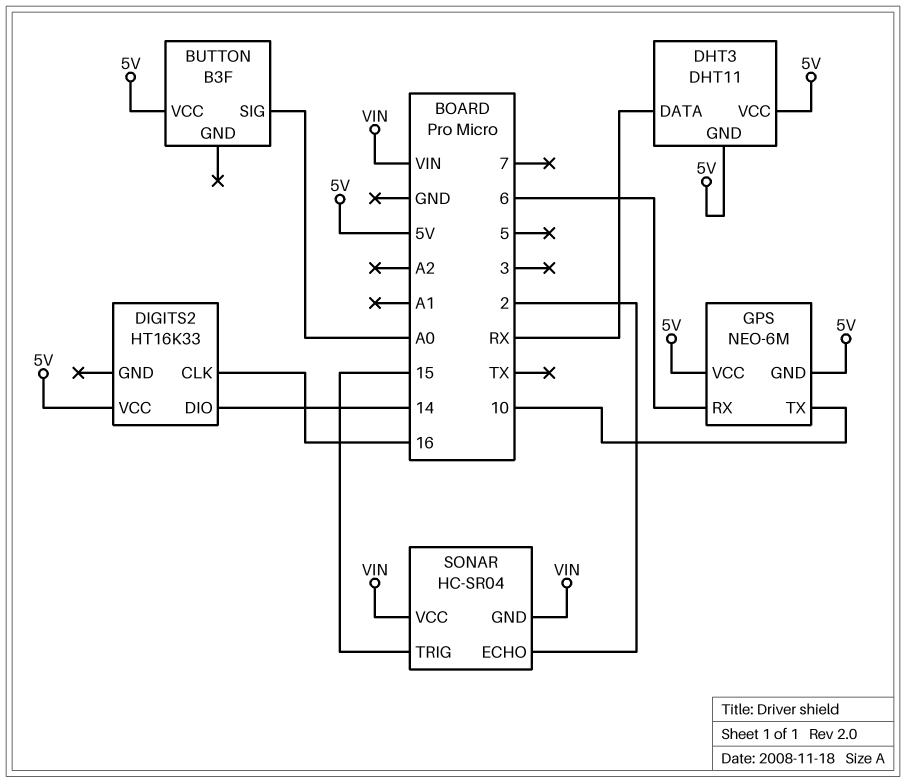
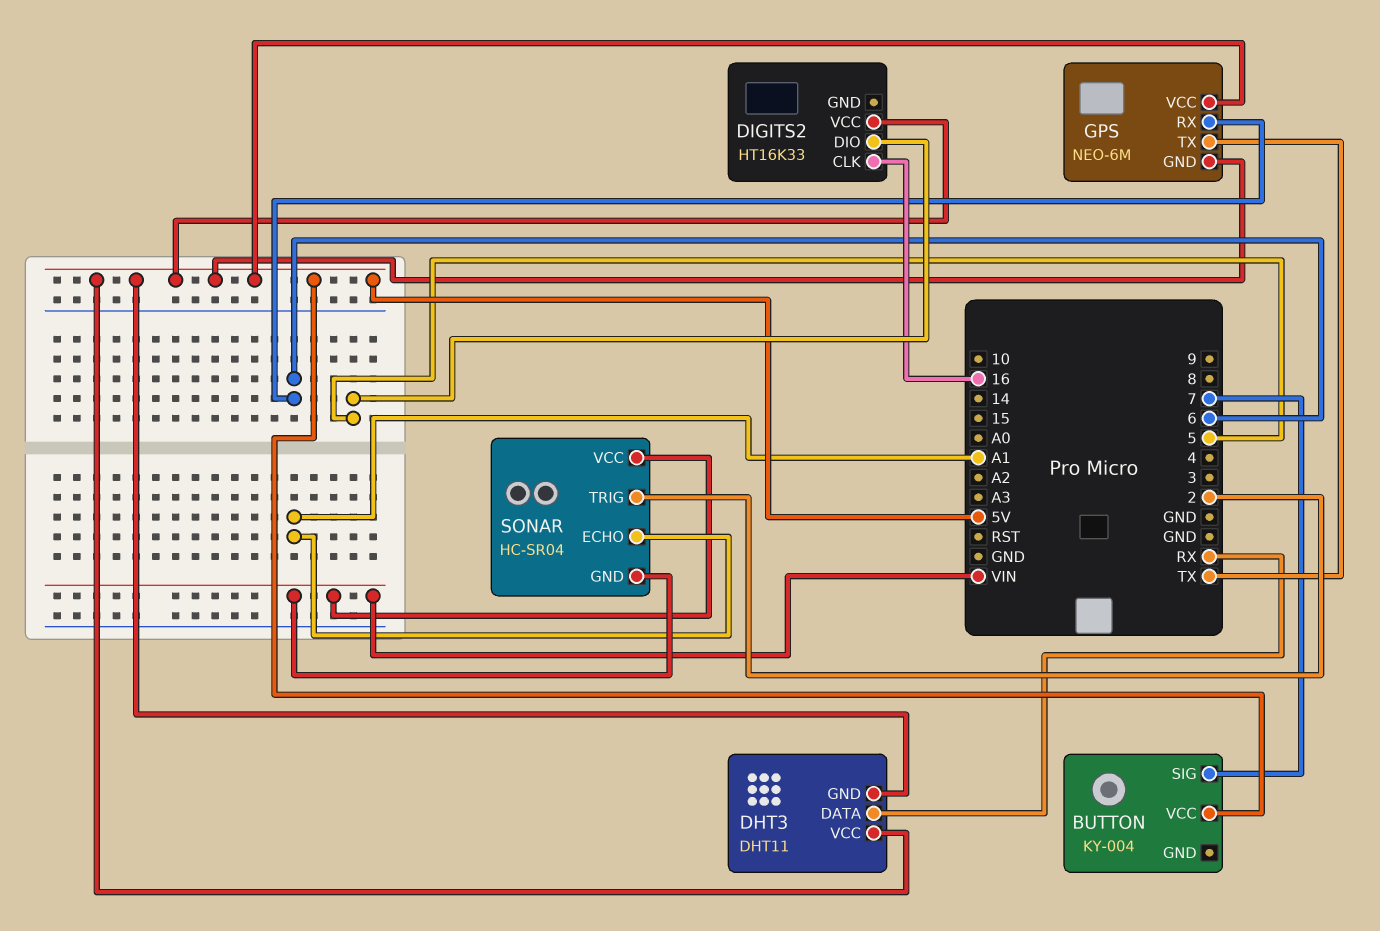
BUTTON: B3F -> KY-004
BUTTON pin SIG: A0 -> 7
DIGITS2 pin DIO: 14 -> 5
GPS pin TX: 10 -> TX
SONAR pin ECHO: 2 -> A1
SONAR pin TRIG: 15 -> 2

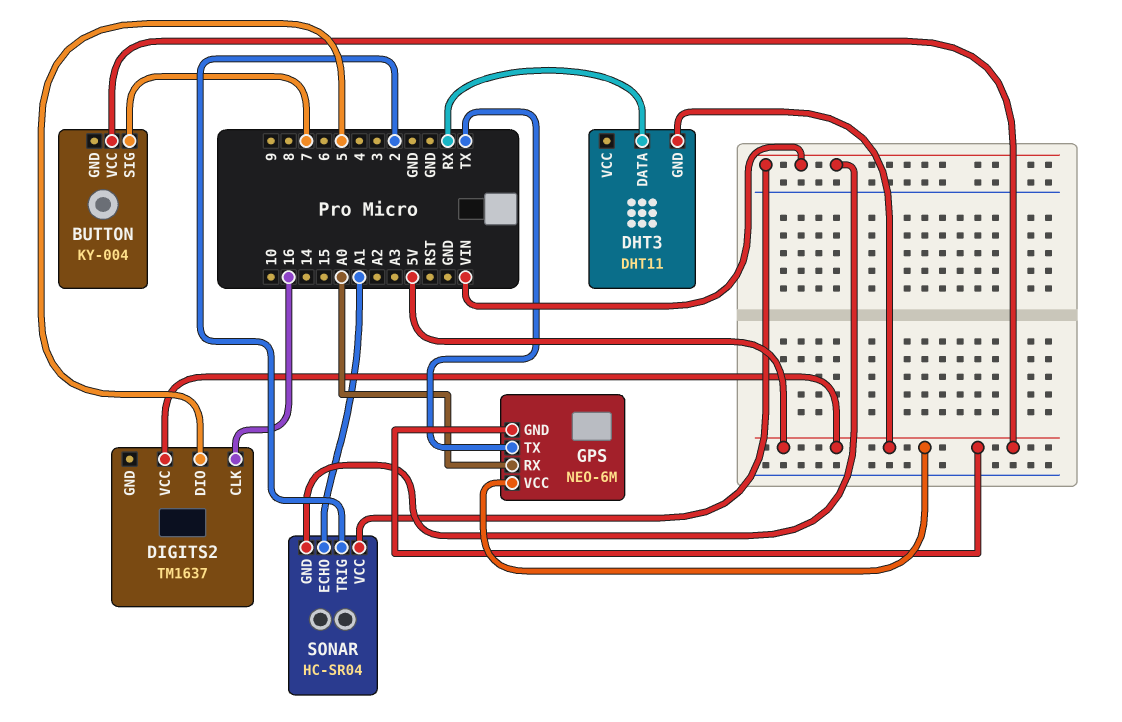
DHT3 pin VCC: 5V -> none
DIGITS2: HT16K33 -> TM1637
GPS pin RX: 6 -> A0

